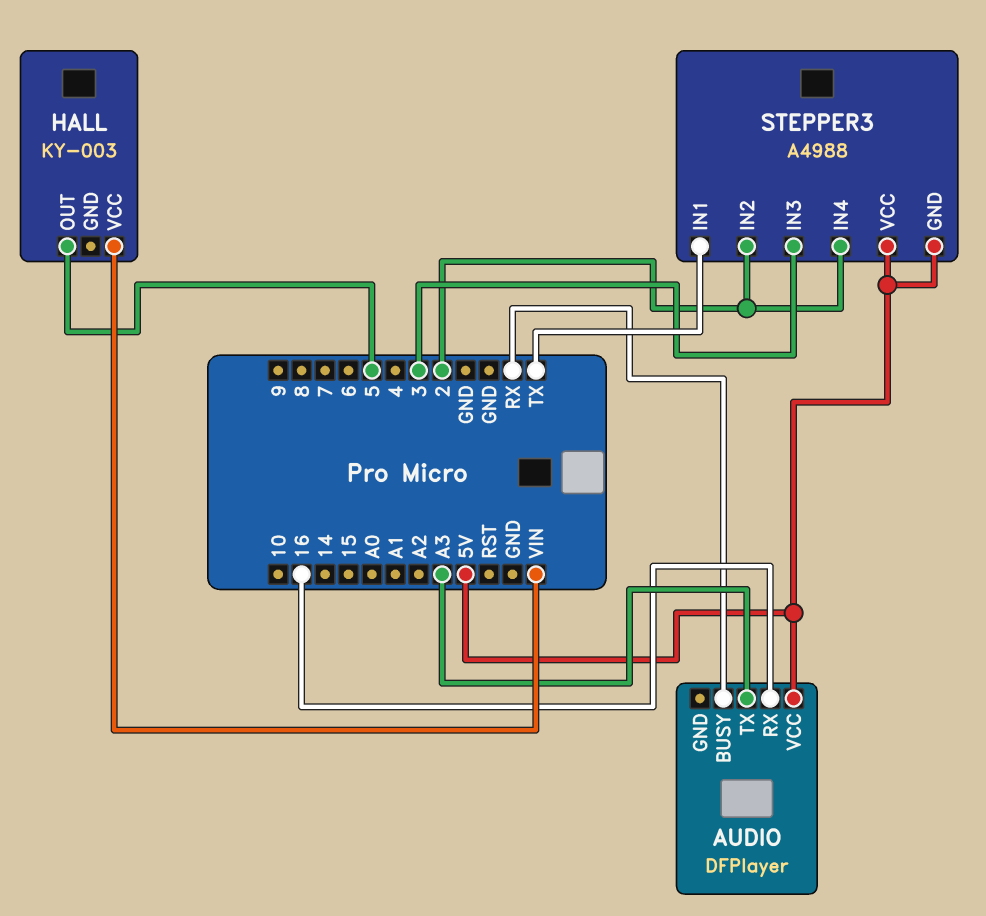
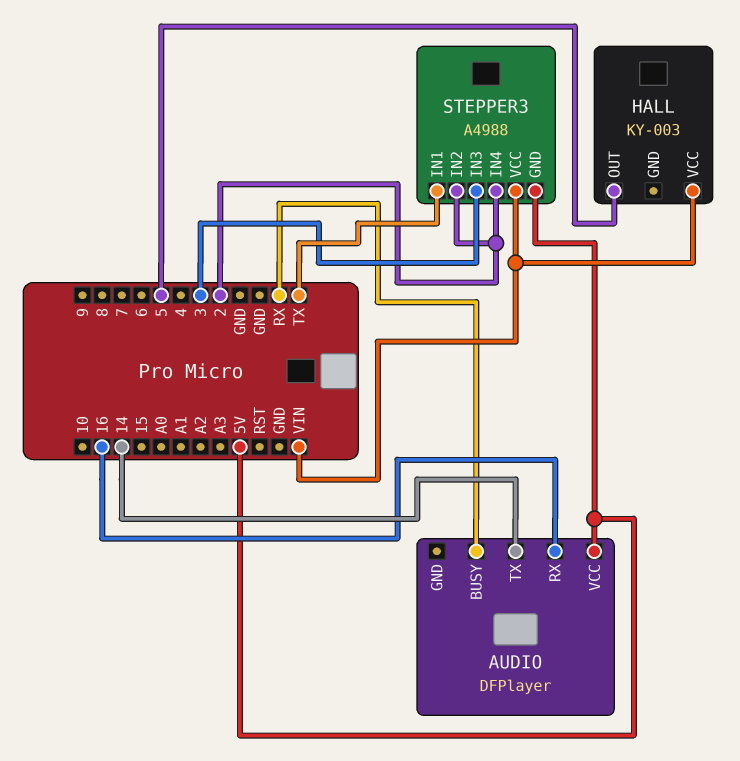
AUDIO pin TX: A3 -> 14
STEPPER3 pin VCC: 5V -> VIN

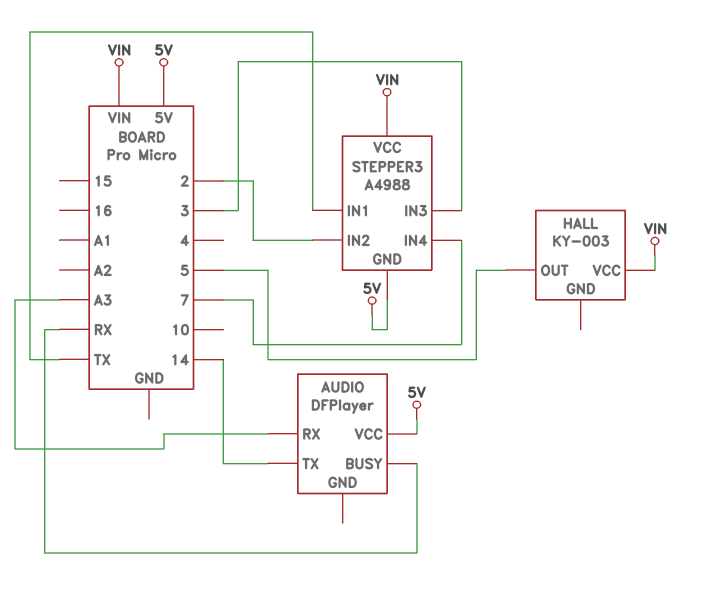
AUDIO pin RX: 16 -> A3
STEPPER3 pin IN4: 2 -> 7

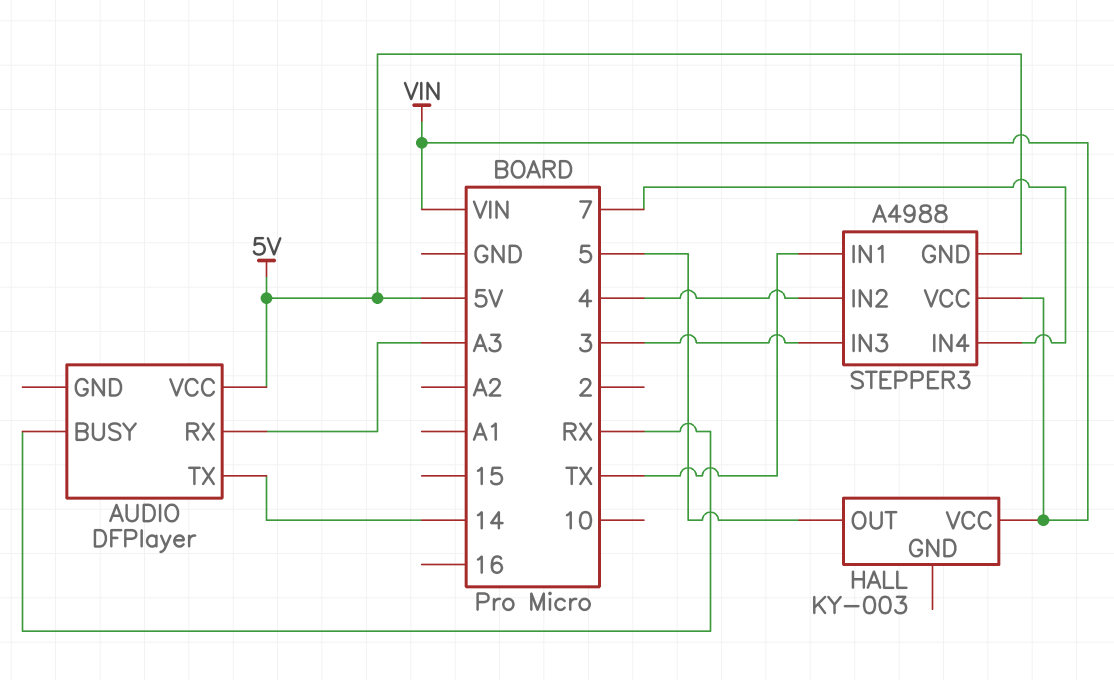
STEPPER3 pin IN2: 2 -> 4

